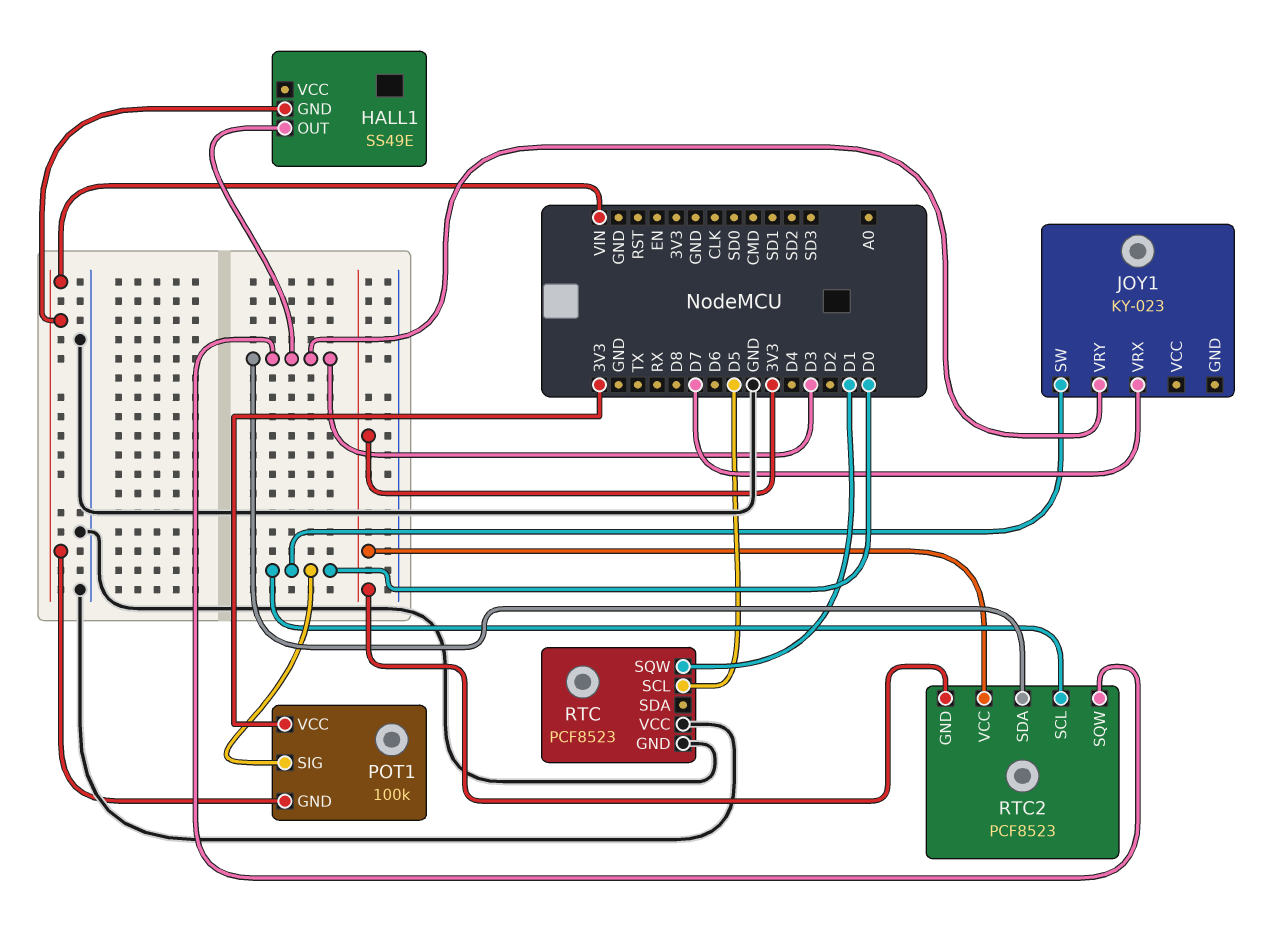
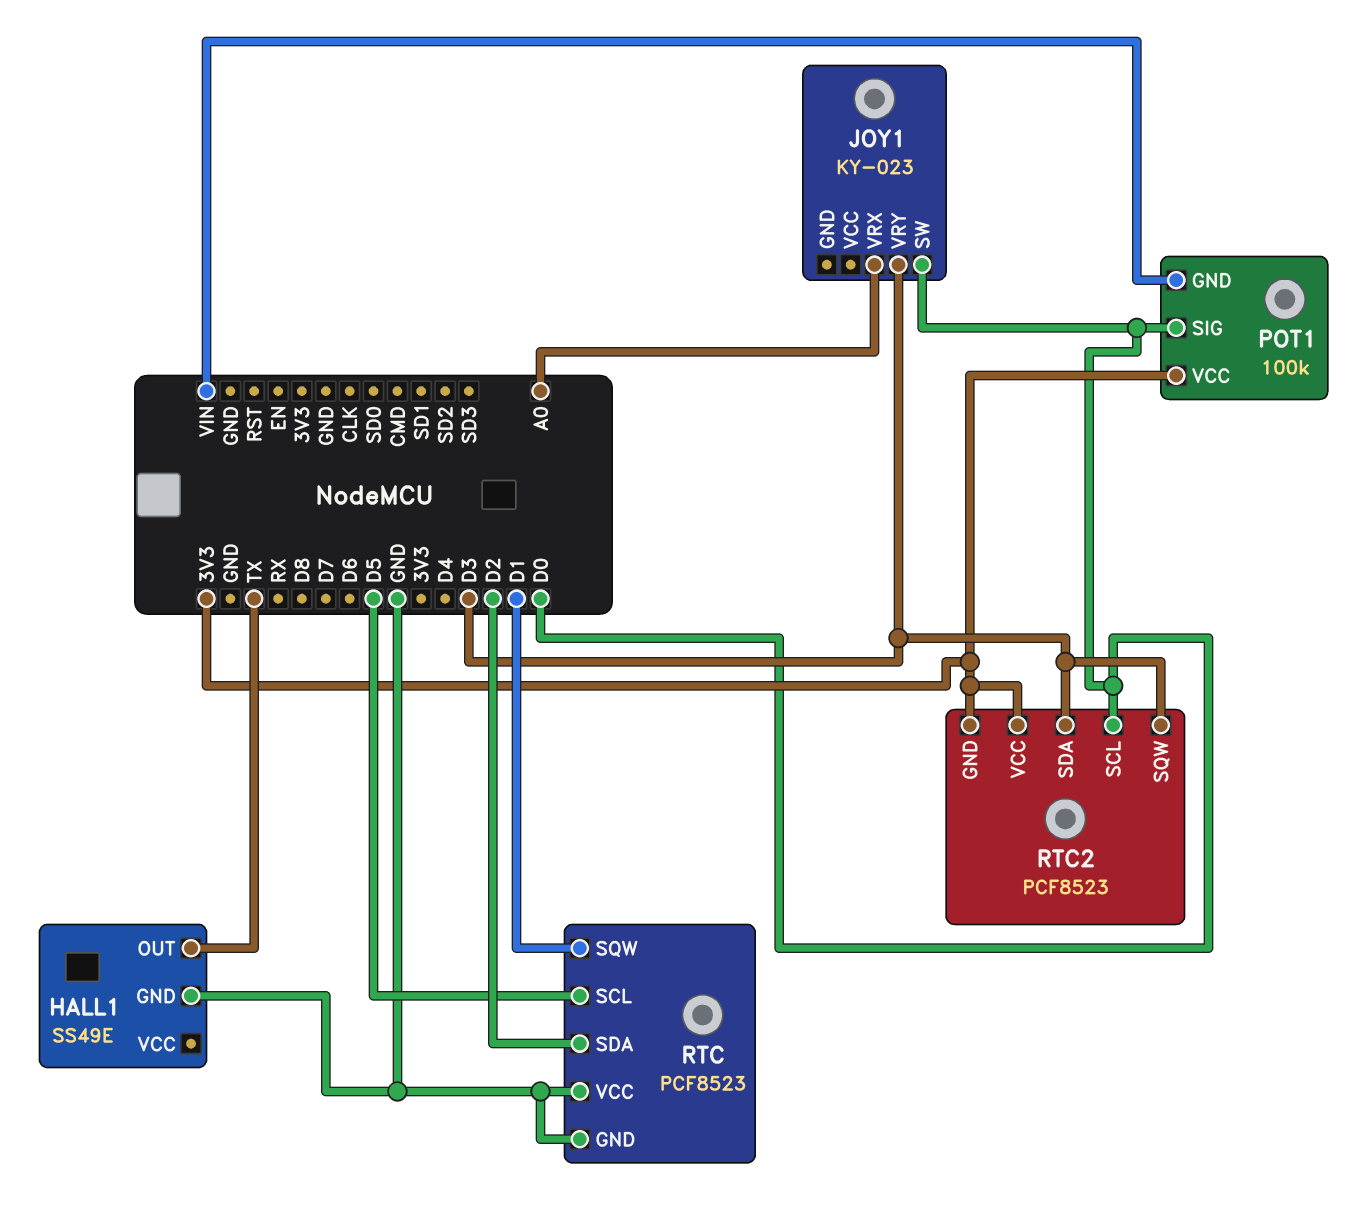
HALL1 pin GND: VIN -> GND
HALL1 pin OUT: D3 -> TX
JOY1 pin VRX: D7 -> A0
RTC pin SDA: none -> D2

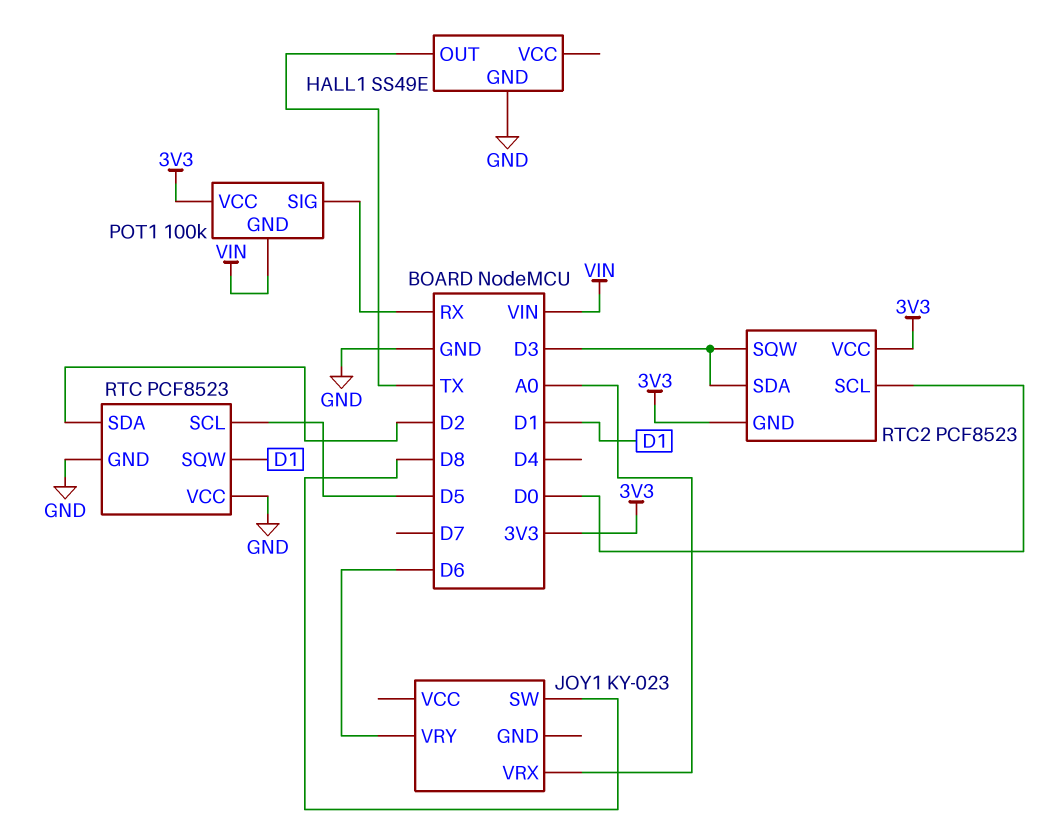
JOY1 pin SW: D0 -> D8
JOY1 pin VRY: D3 -> D6
POT1 pin SIG: D0 -> RX

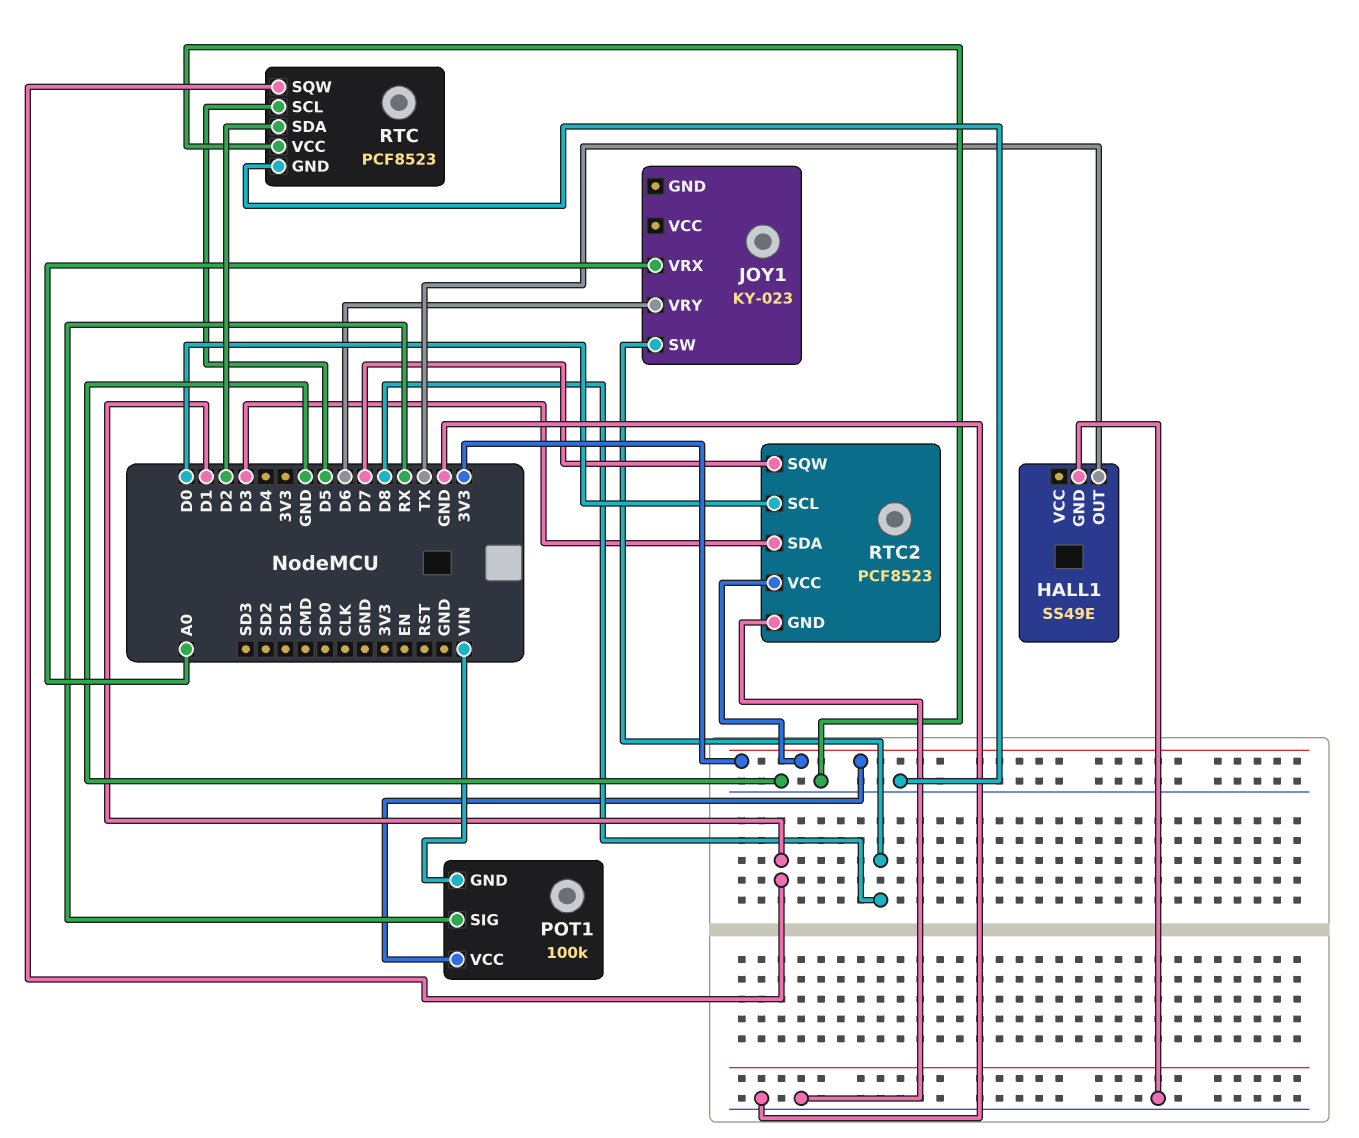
RTC2 pin GND: 3V3 -> GND
RTC2 pin SQW: D3 -> D7

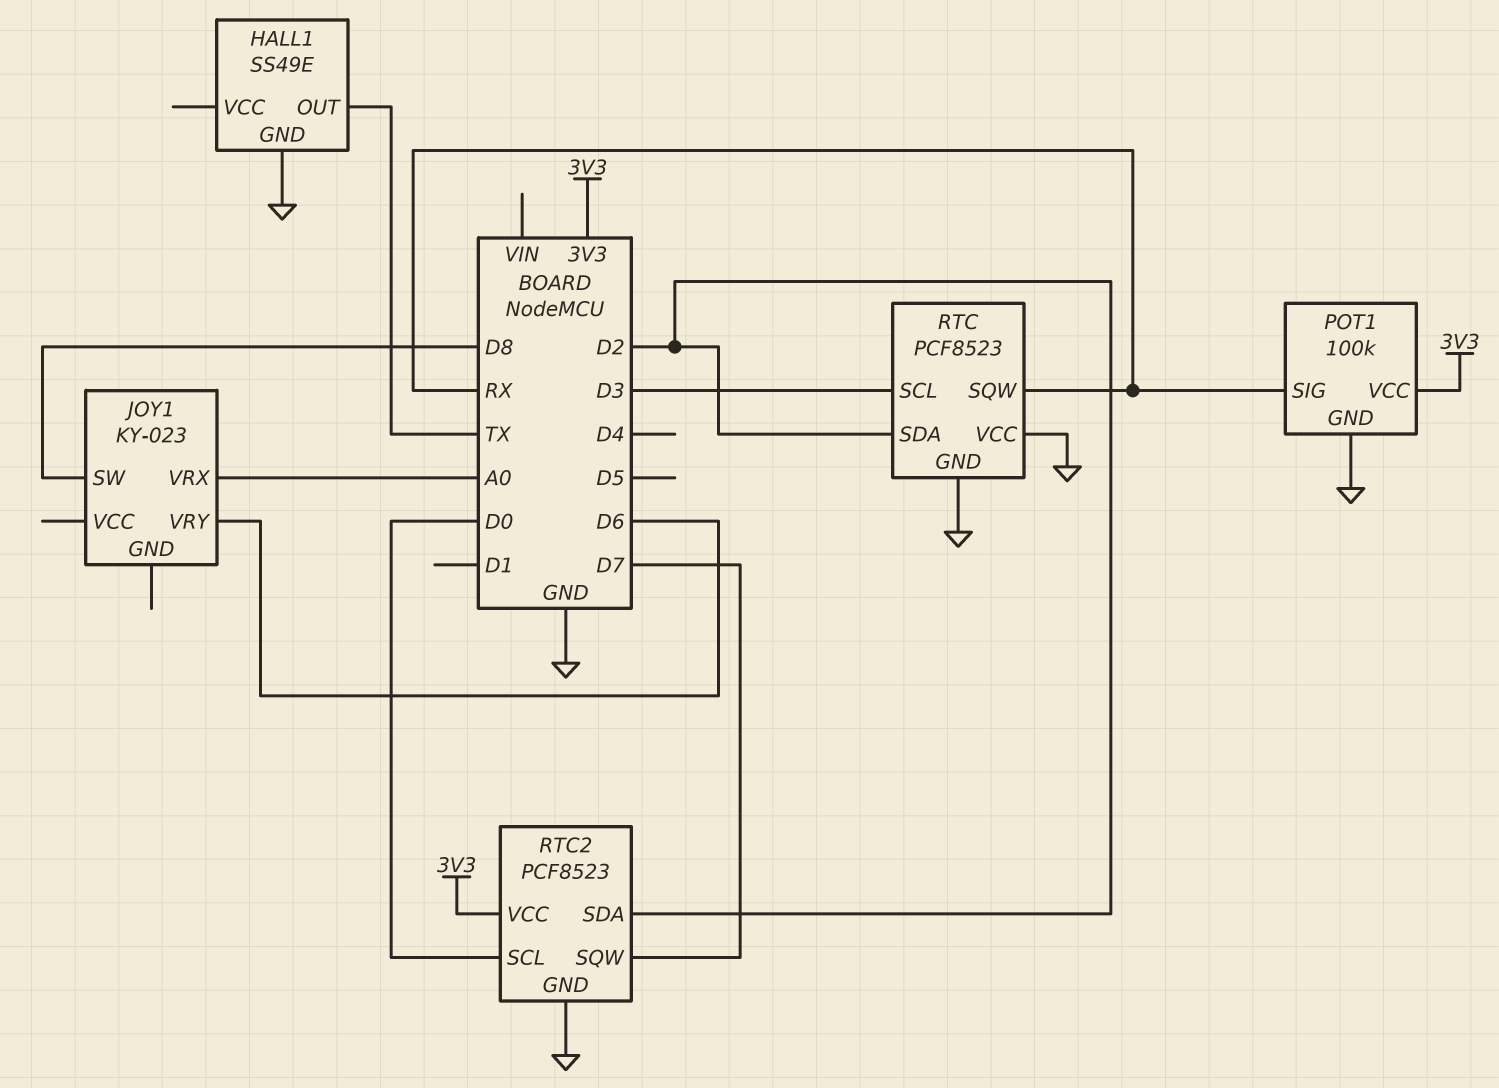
POT1 pin GND: VIN -> GND
RTC pin SCL: D5 -> D3
RTC pin SQW: D1 -> RX
RTC2 pin SDA: D3 -> D2

